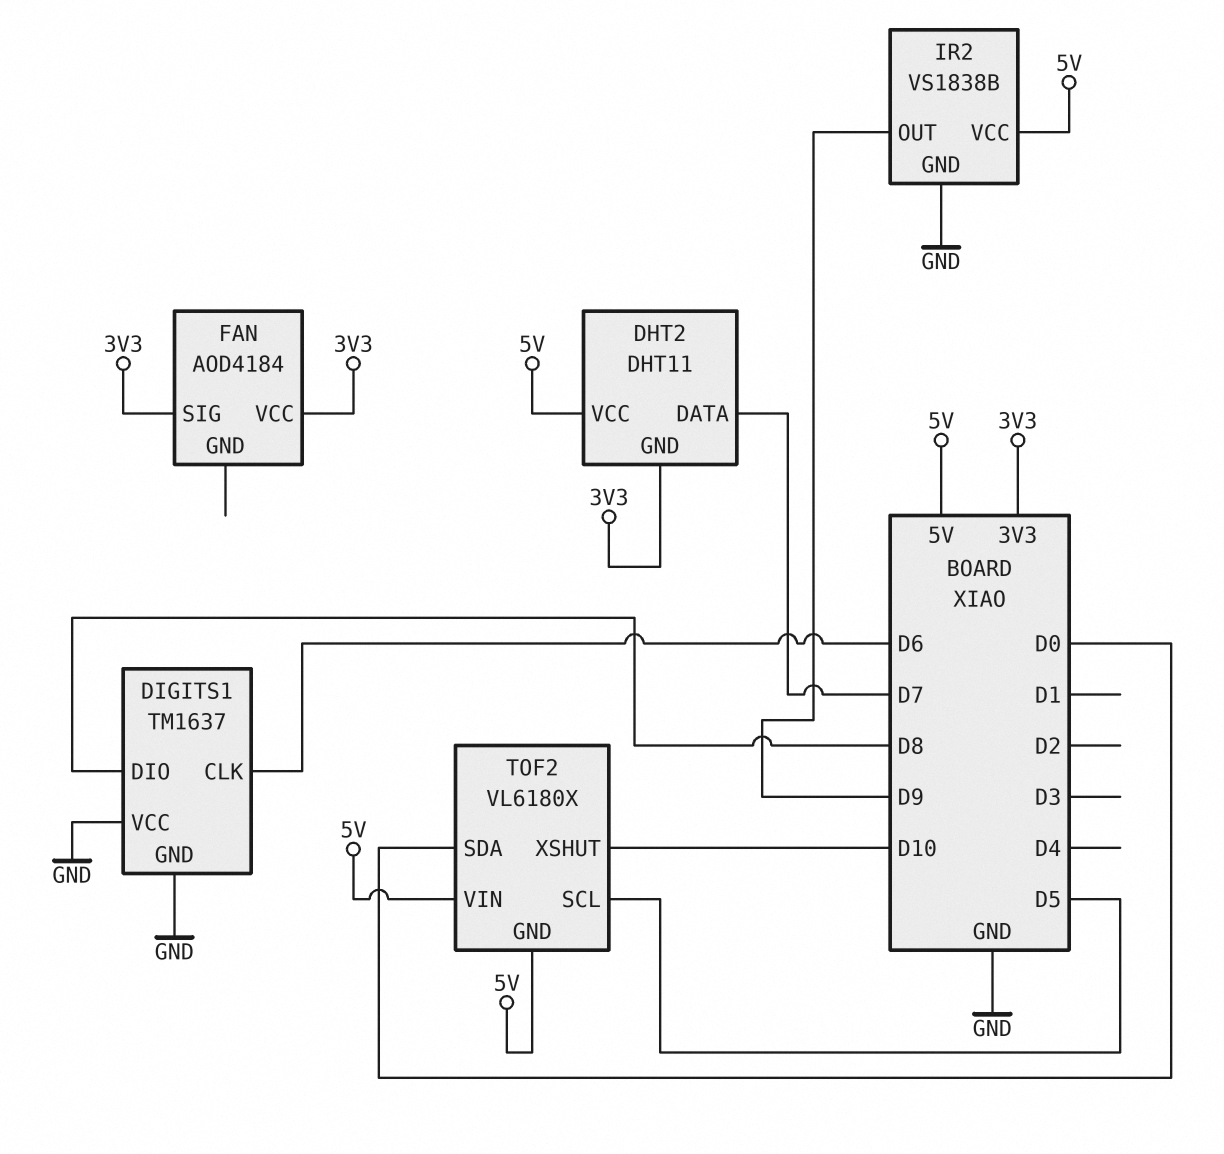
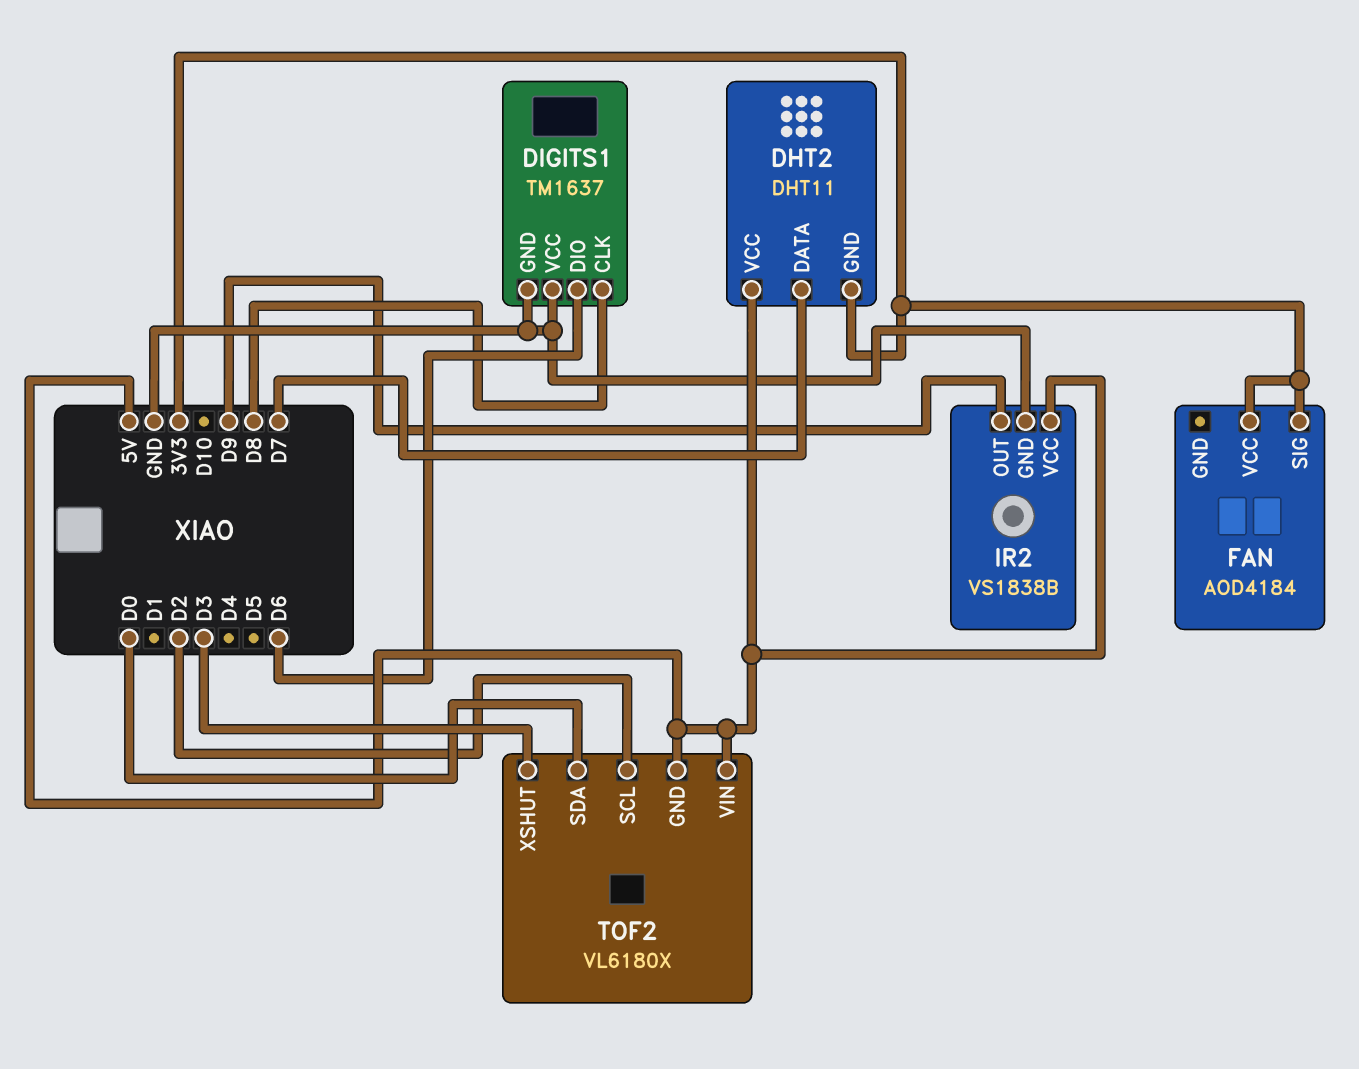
DIGITS1 pin CLK: D6 -> D8
DIGITS1 pin DIO: D8 -> D6
TOF2 pin SCL: D5 -> D2
TOF2 pin XSHUT: D10 -> D3

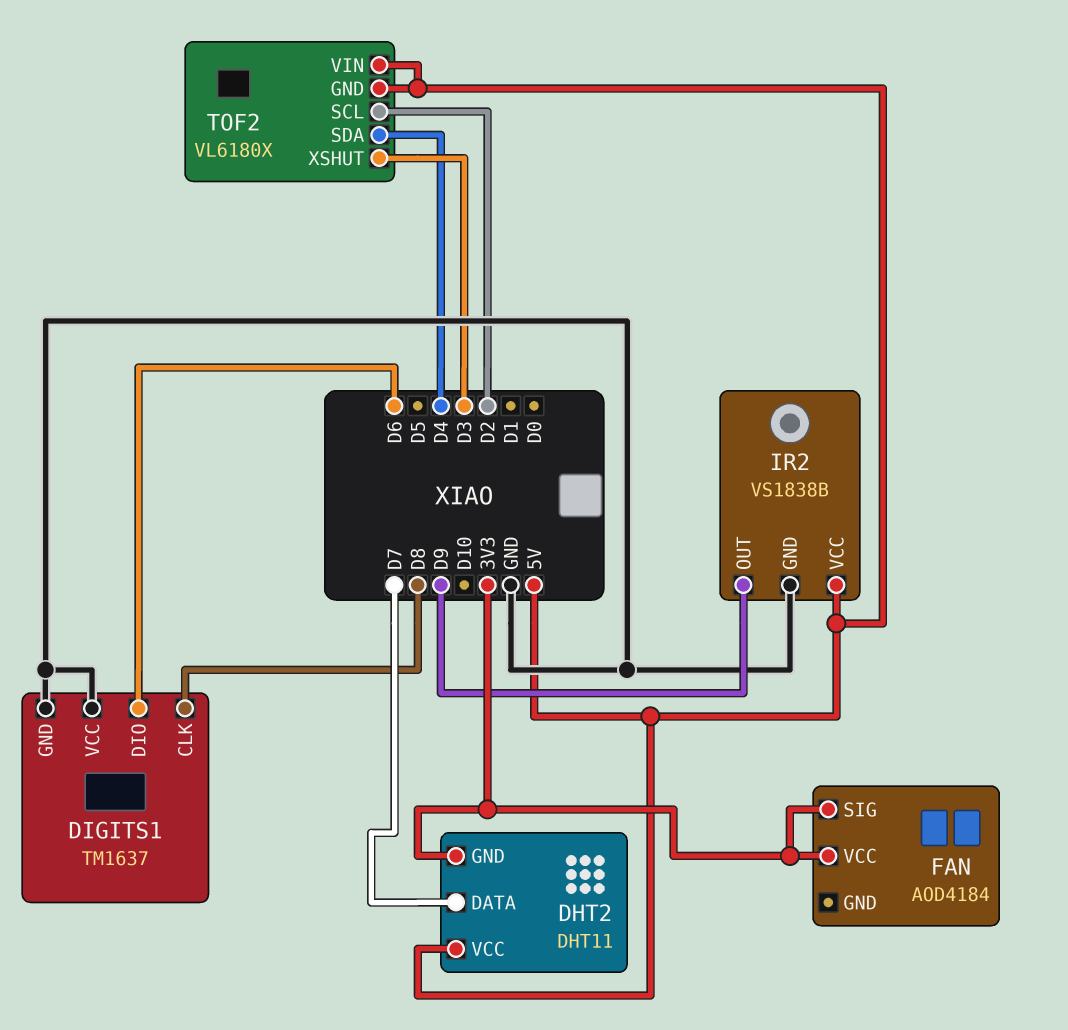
TOF2 pin SDA: D0 -> D4

